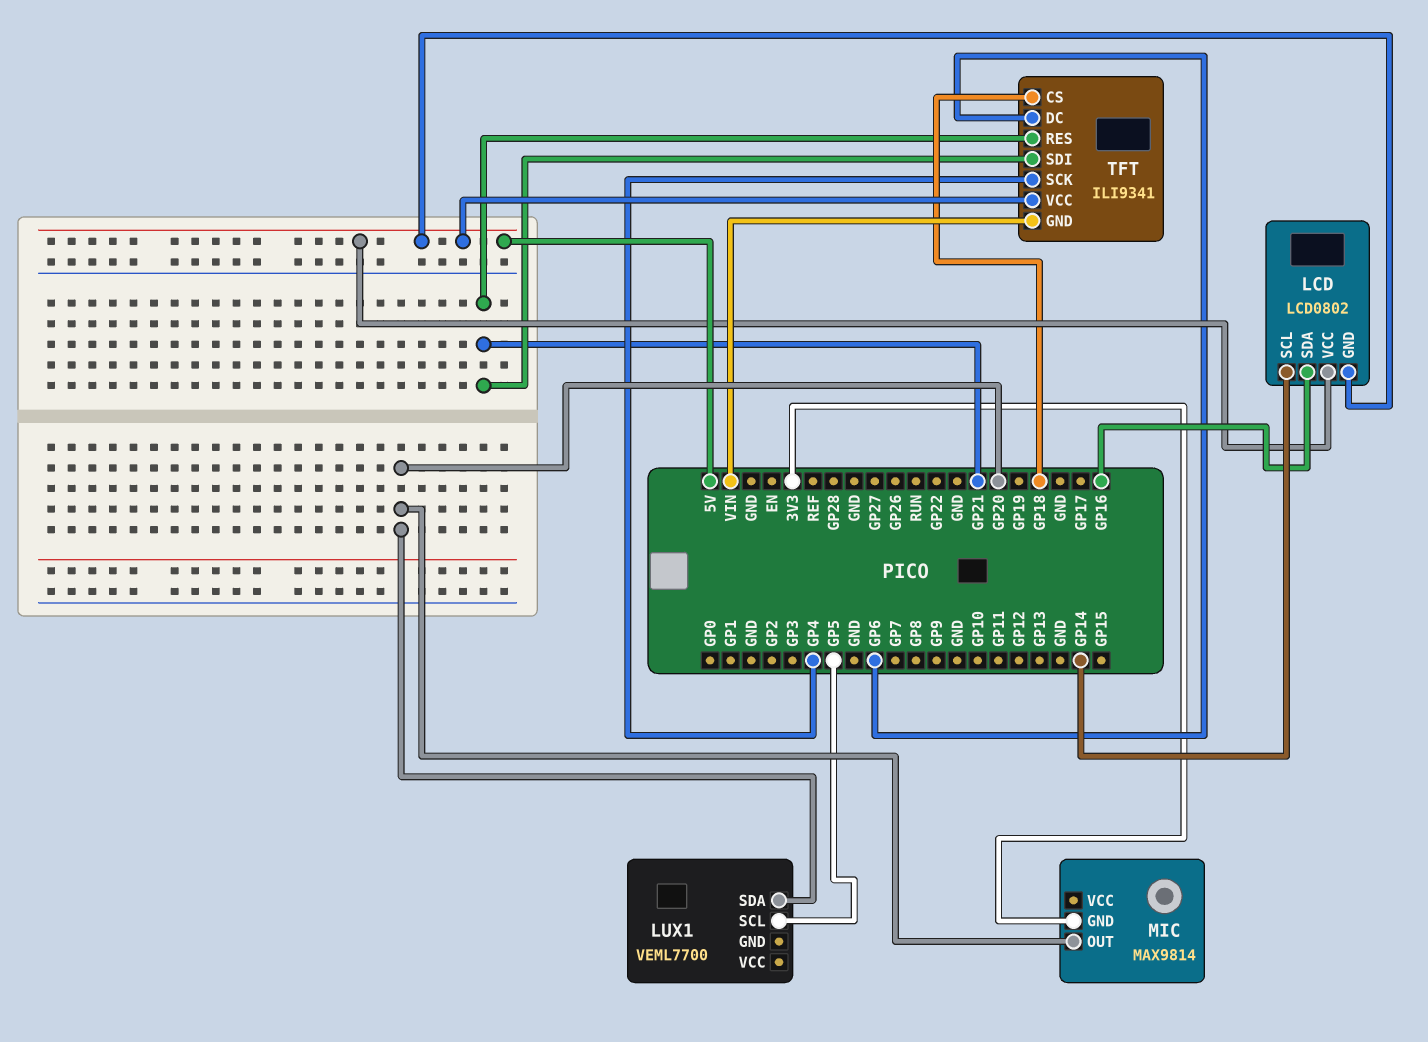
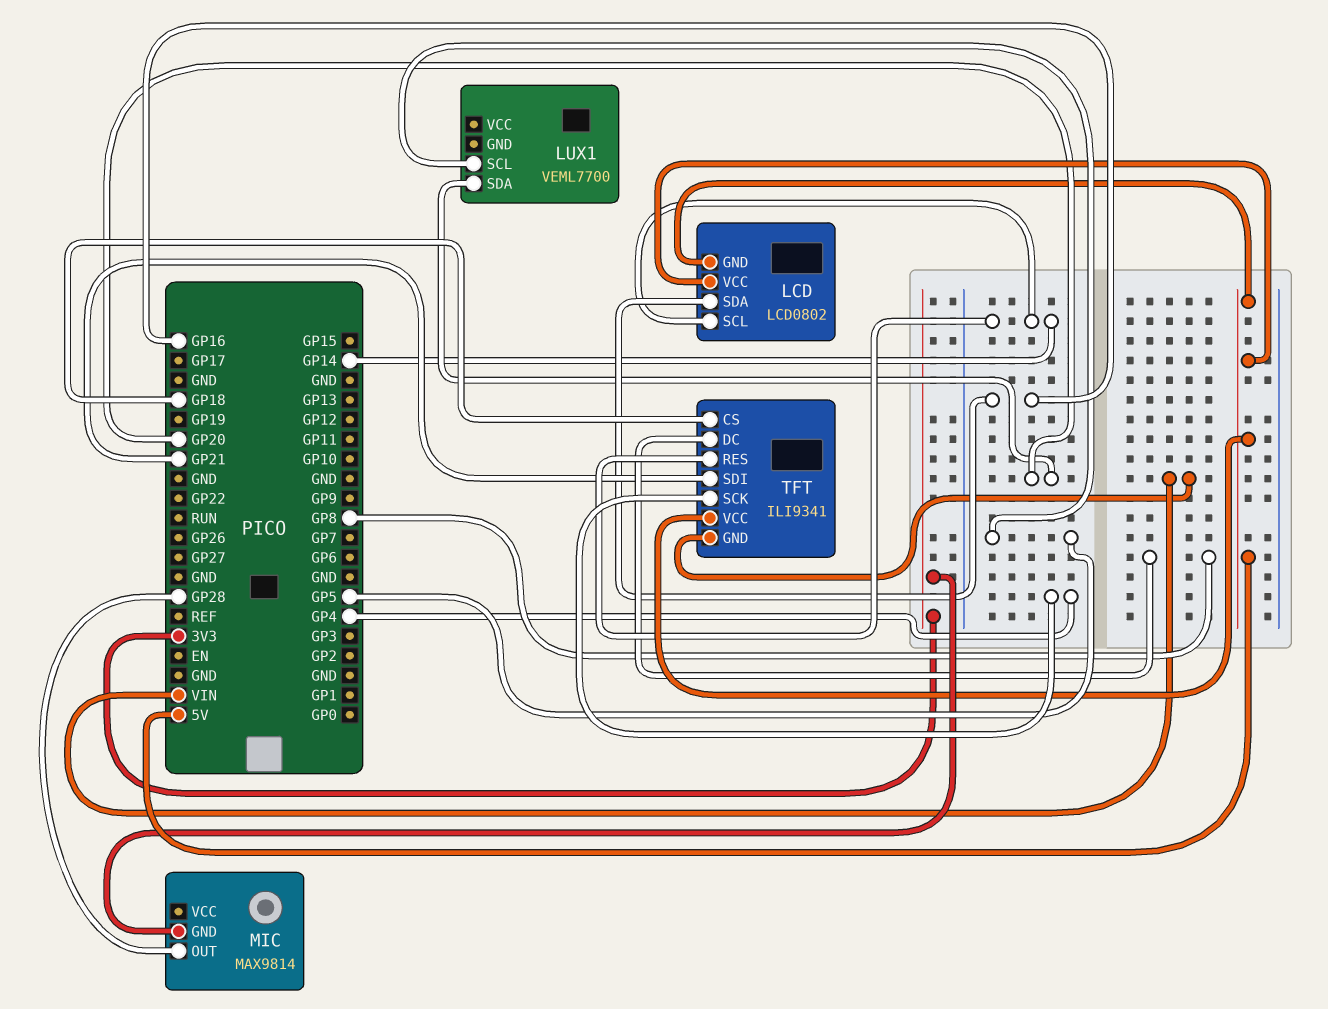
MIC pin OUT: GP20 -> GP28
TFT pin DC: GP6 -> GP8
TFT pin RES: GP21 -> GP14

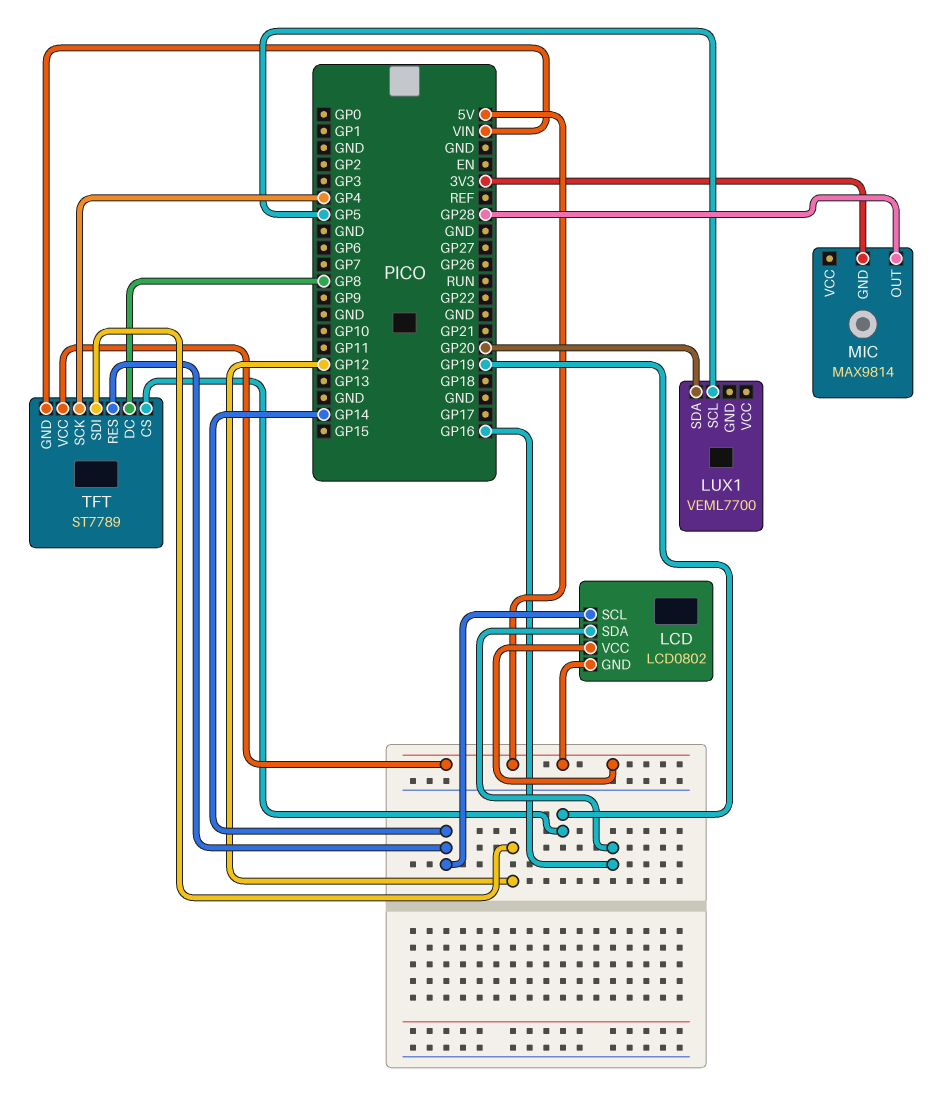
TFT: ILI9341 -> ST7789
TFT pin CS: GP18 -> GP19
TFT pin SDI: GP21 -> GP12

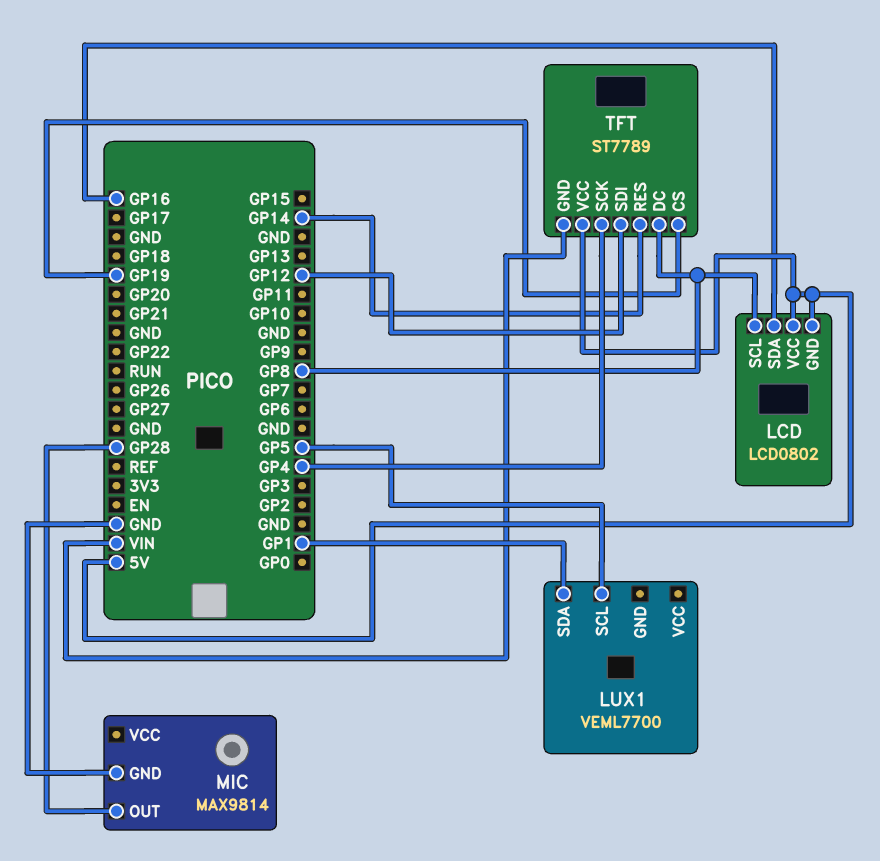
LCD pin SCL: GP14 -> GP8
LUX1 pin SDA: GP20 -> GP1
MIC pin GND: 3V3 -> GND

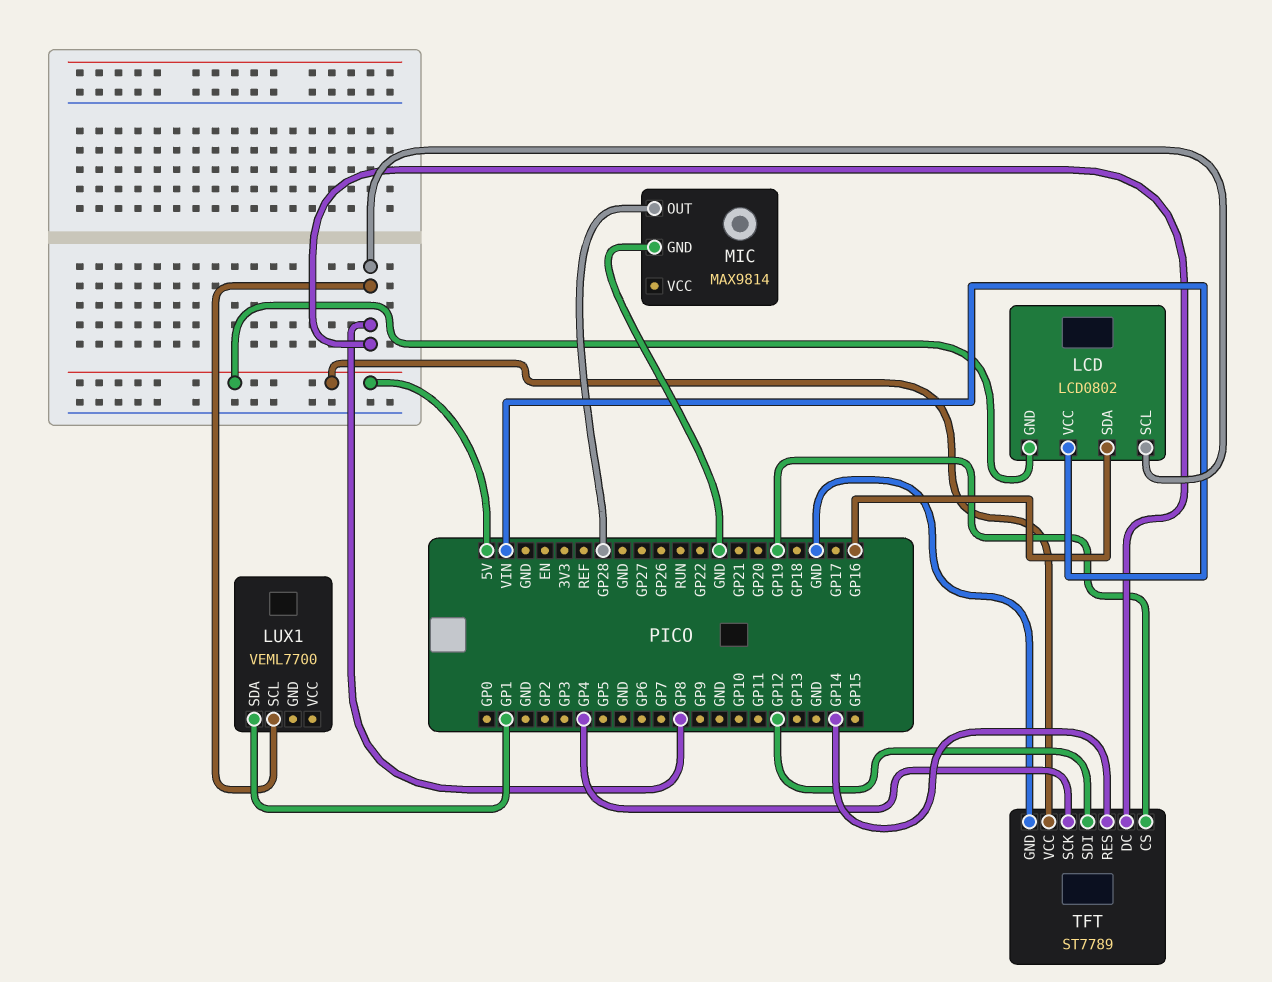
LCD pin VCC: 5V -> VIN
LUX1 pin SCL: GP5 -> GP8
TFT pin GND: VIN -> GND

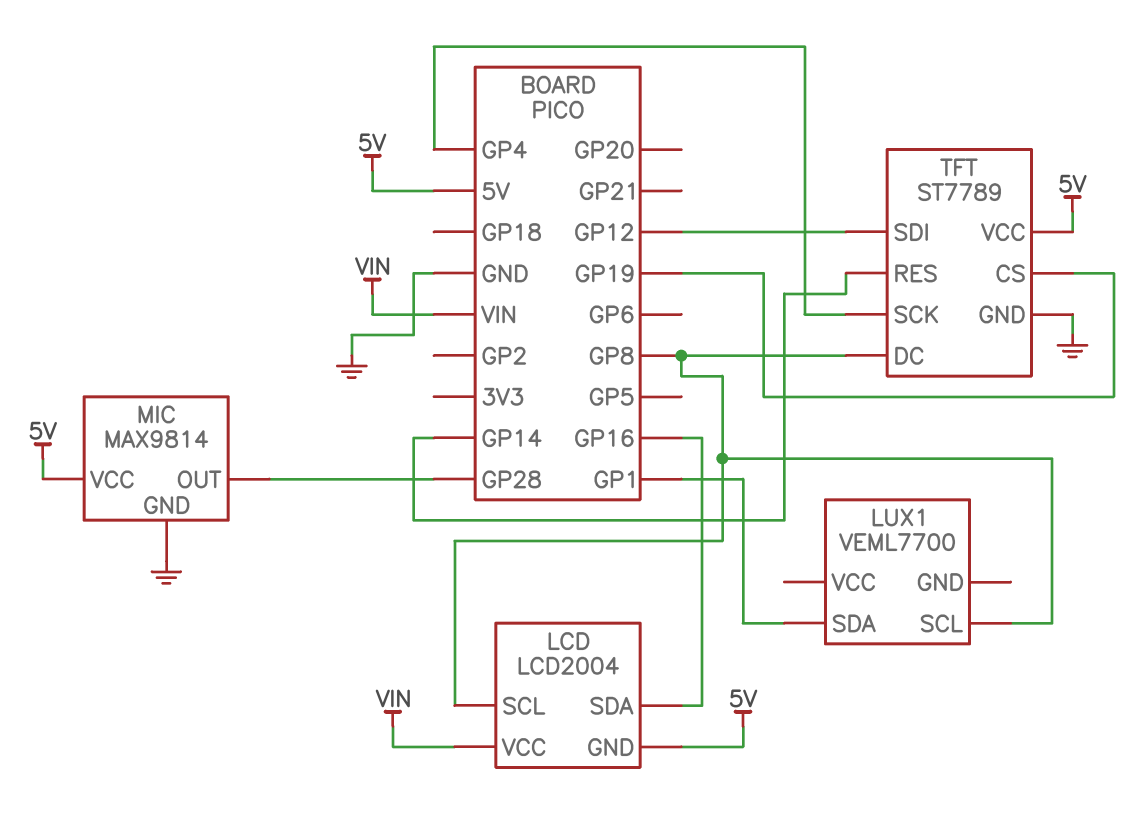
LCD: LCD0802 -> LCD2004
MIC pin VCC: none -> 5V

